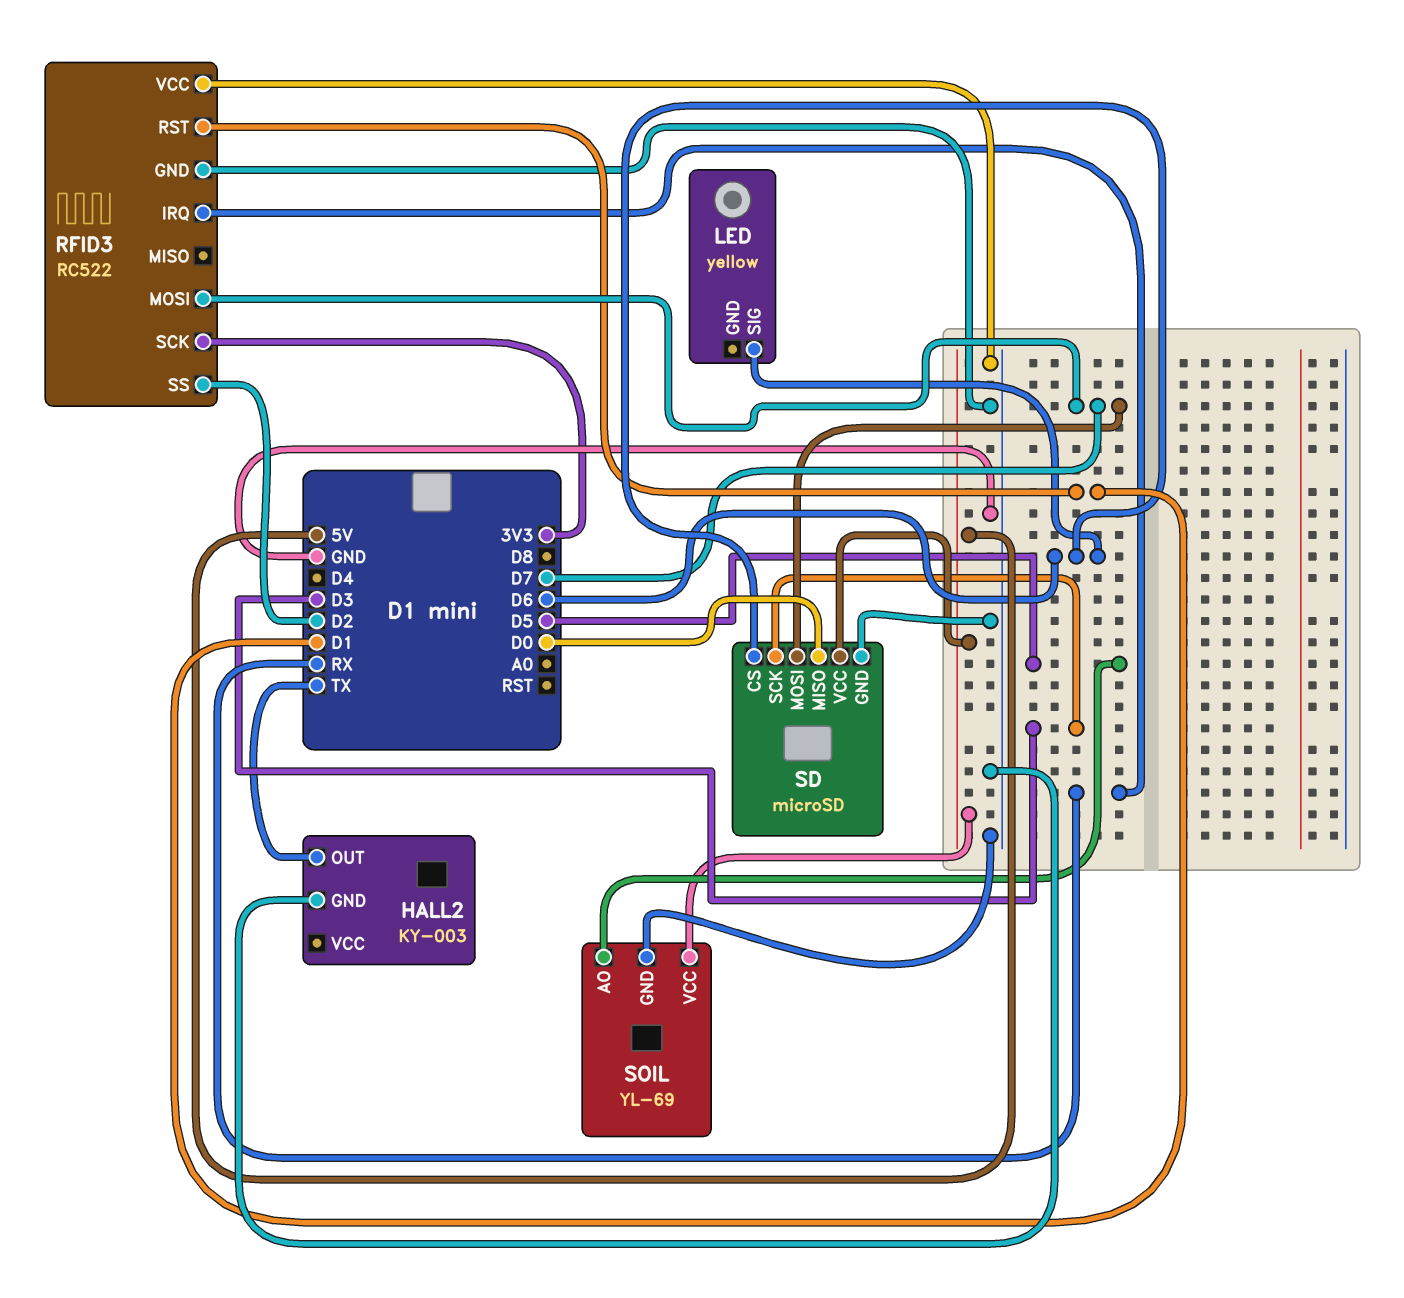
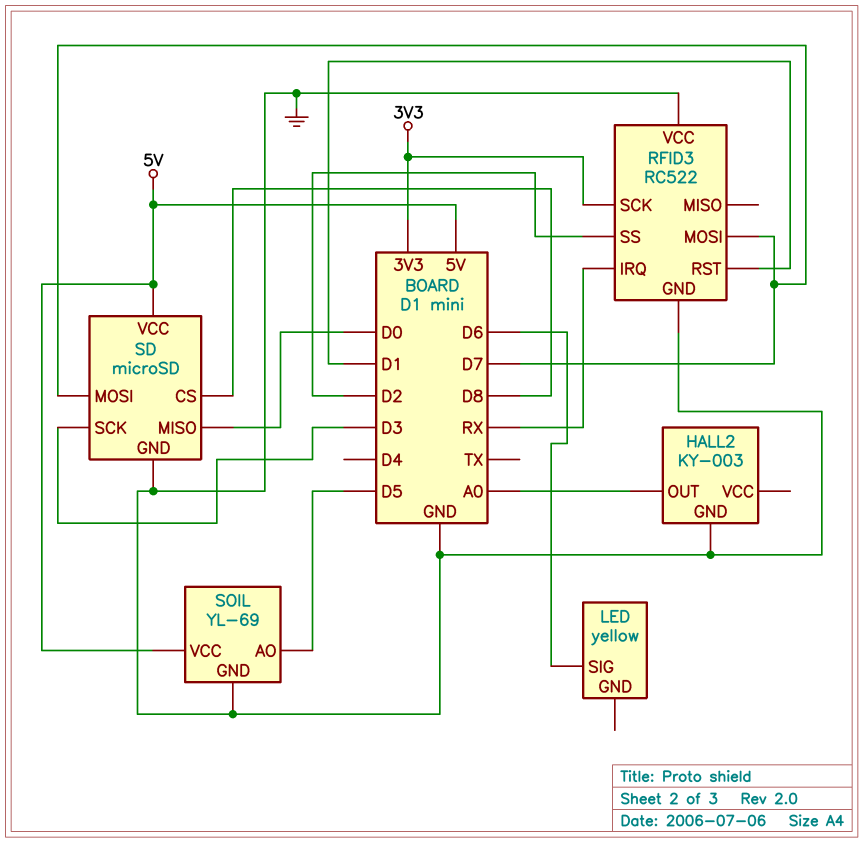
HALL2 pin OUT: TX -> A0
SD pin CS: D6 -> D8

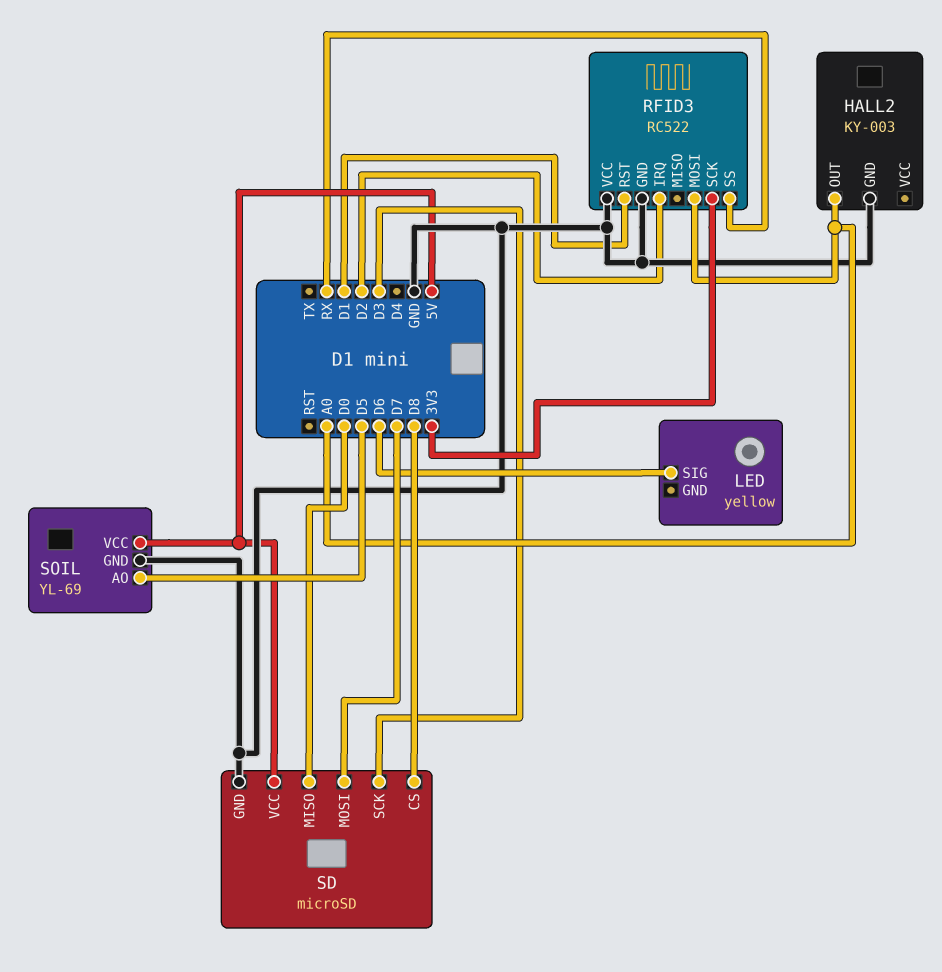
RFID3 pin IRQ: RX -> D2
RFID3 pin MOSI: D7 -> A0
RFID3 pin SS: D2 -> RX

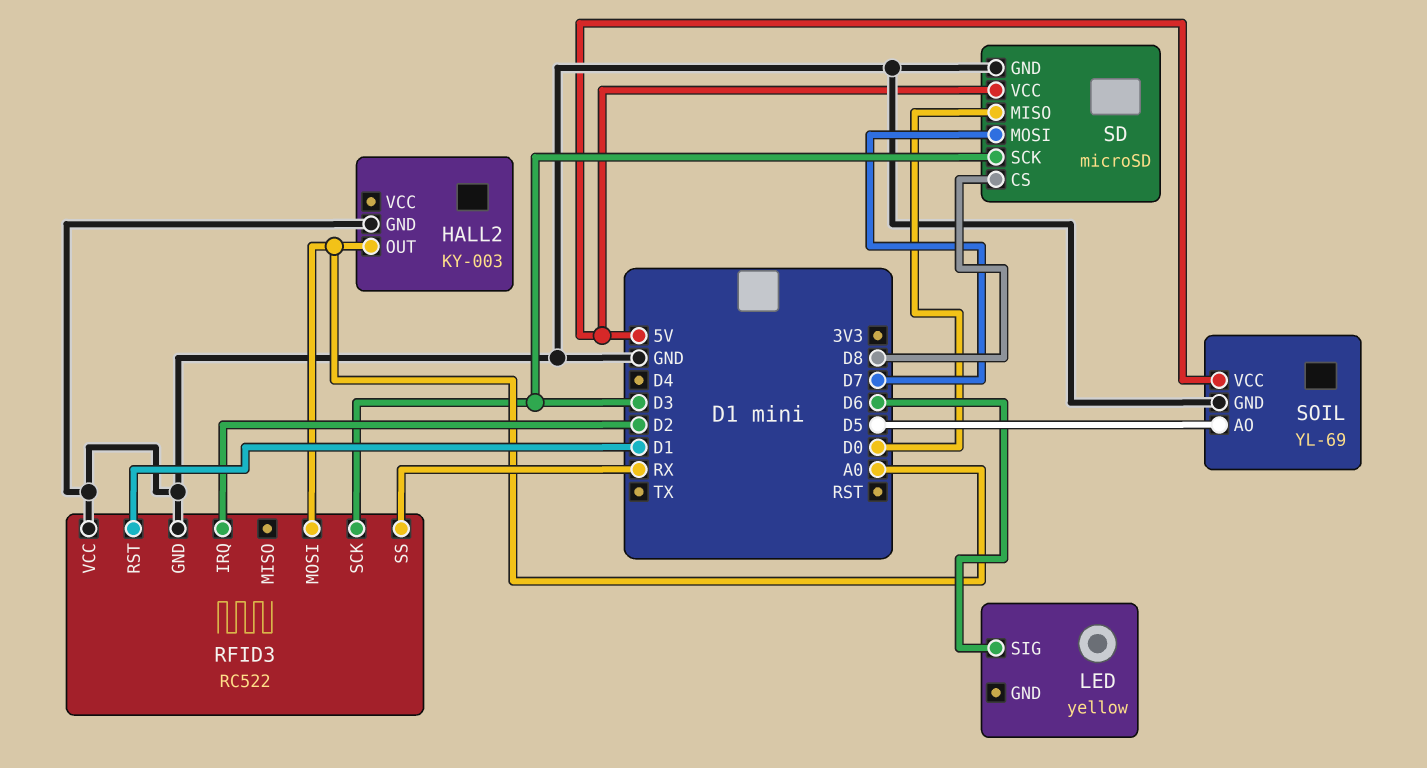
RFID3 pin SCK: 3V3 -> D3

